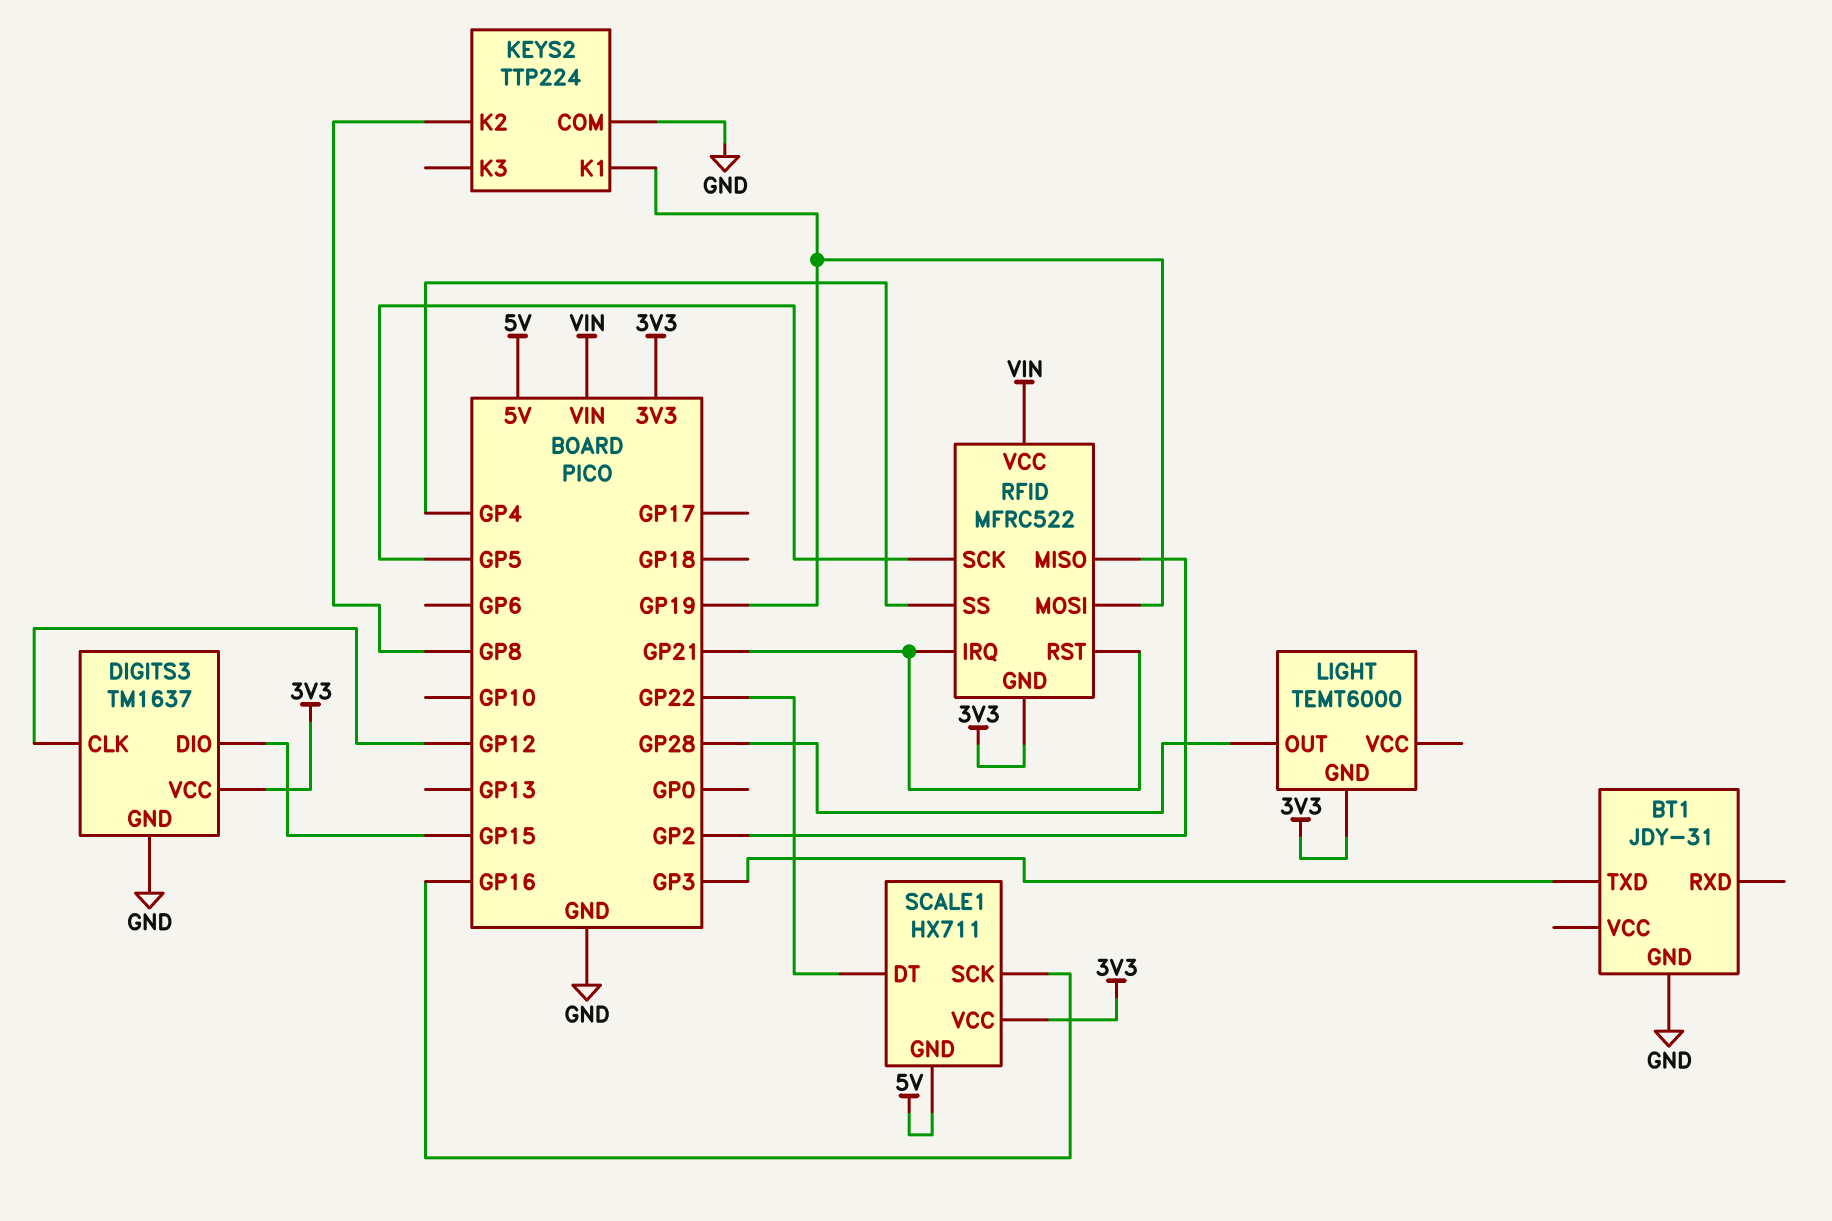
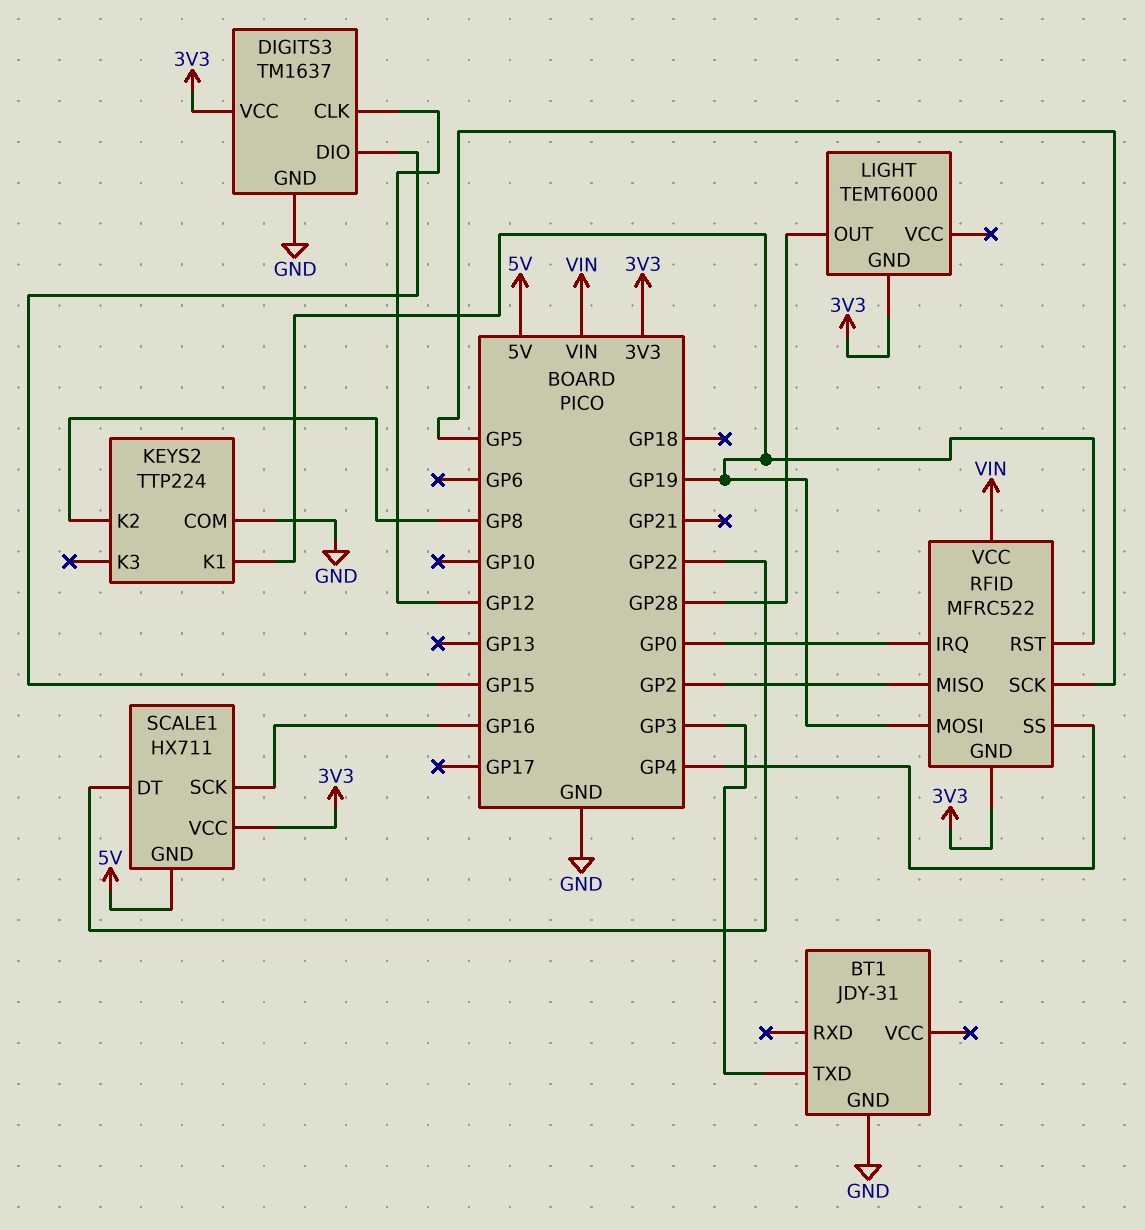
RFID pin IRQ: GP21 -> GP0
RFID pin RST: GP21 -> GP19

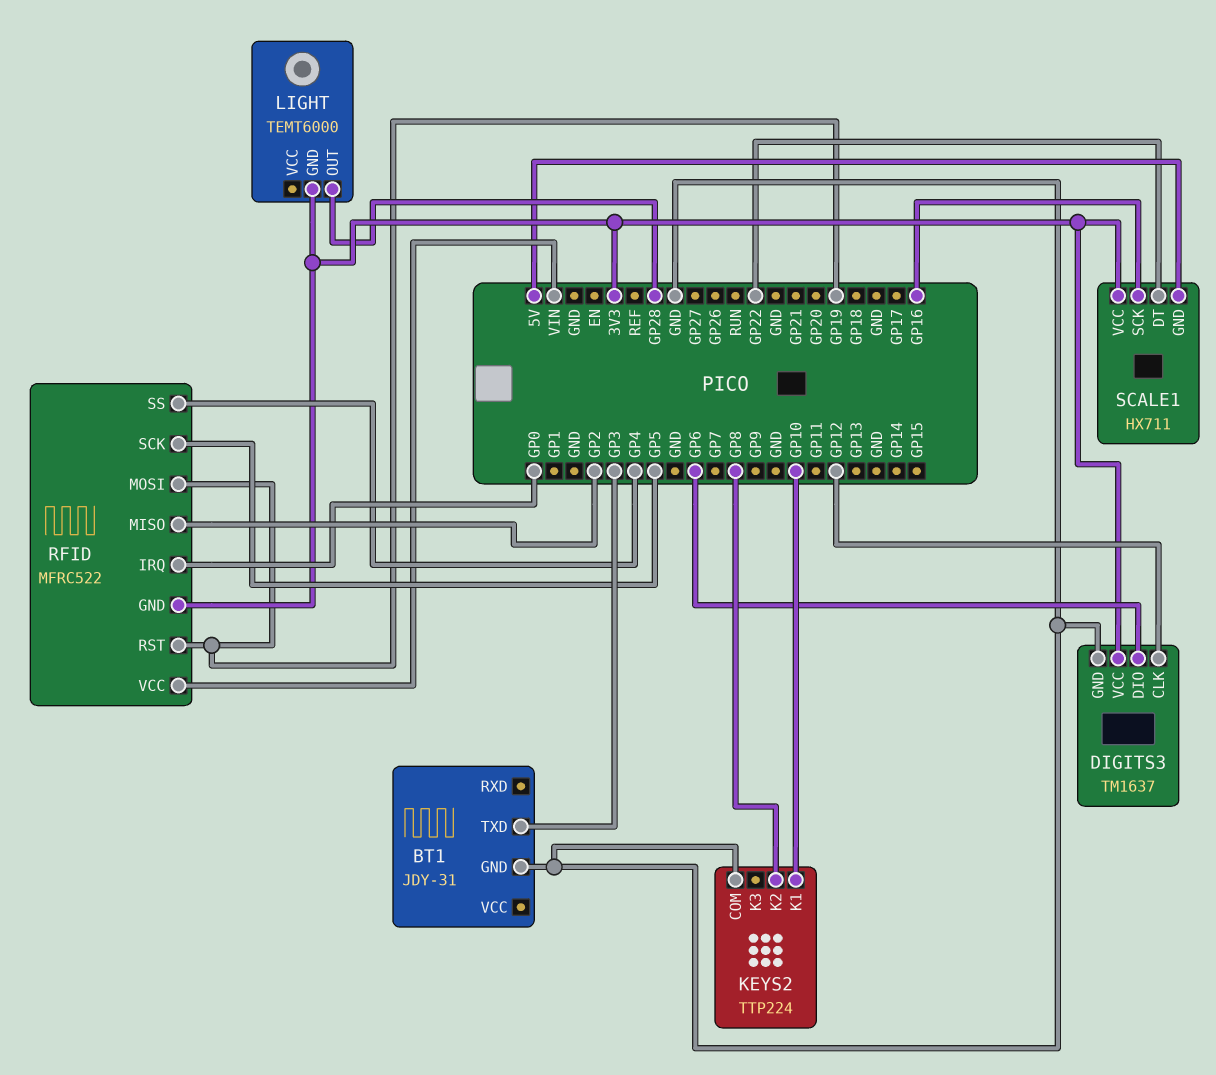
DIGITS3 pin DIO: GP15 -> GP6
KEYS2 pin K1: GP19 -> GP10

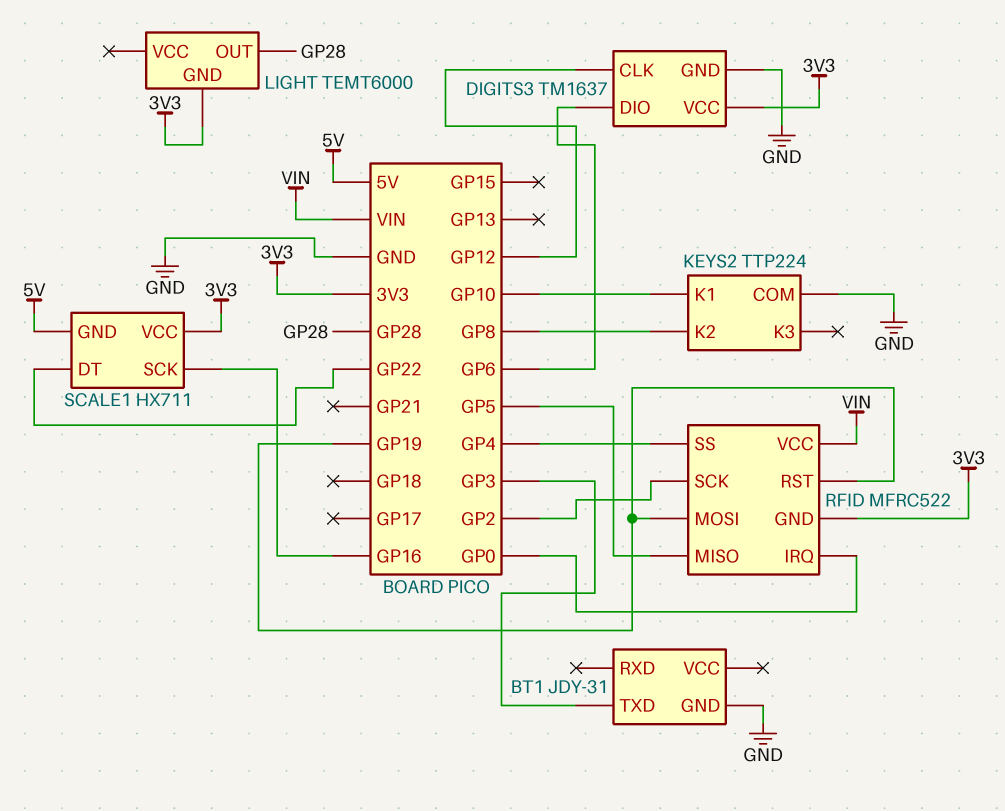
RFID pin MISO: GP2 -> GP5
RFID pin SCK: GP5 -> GP2

